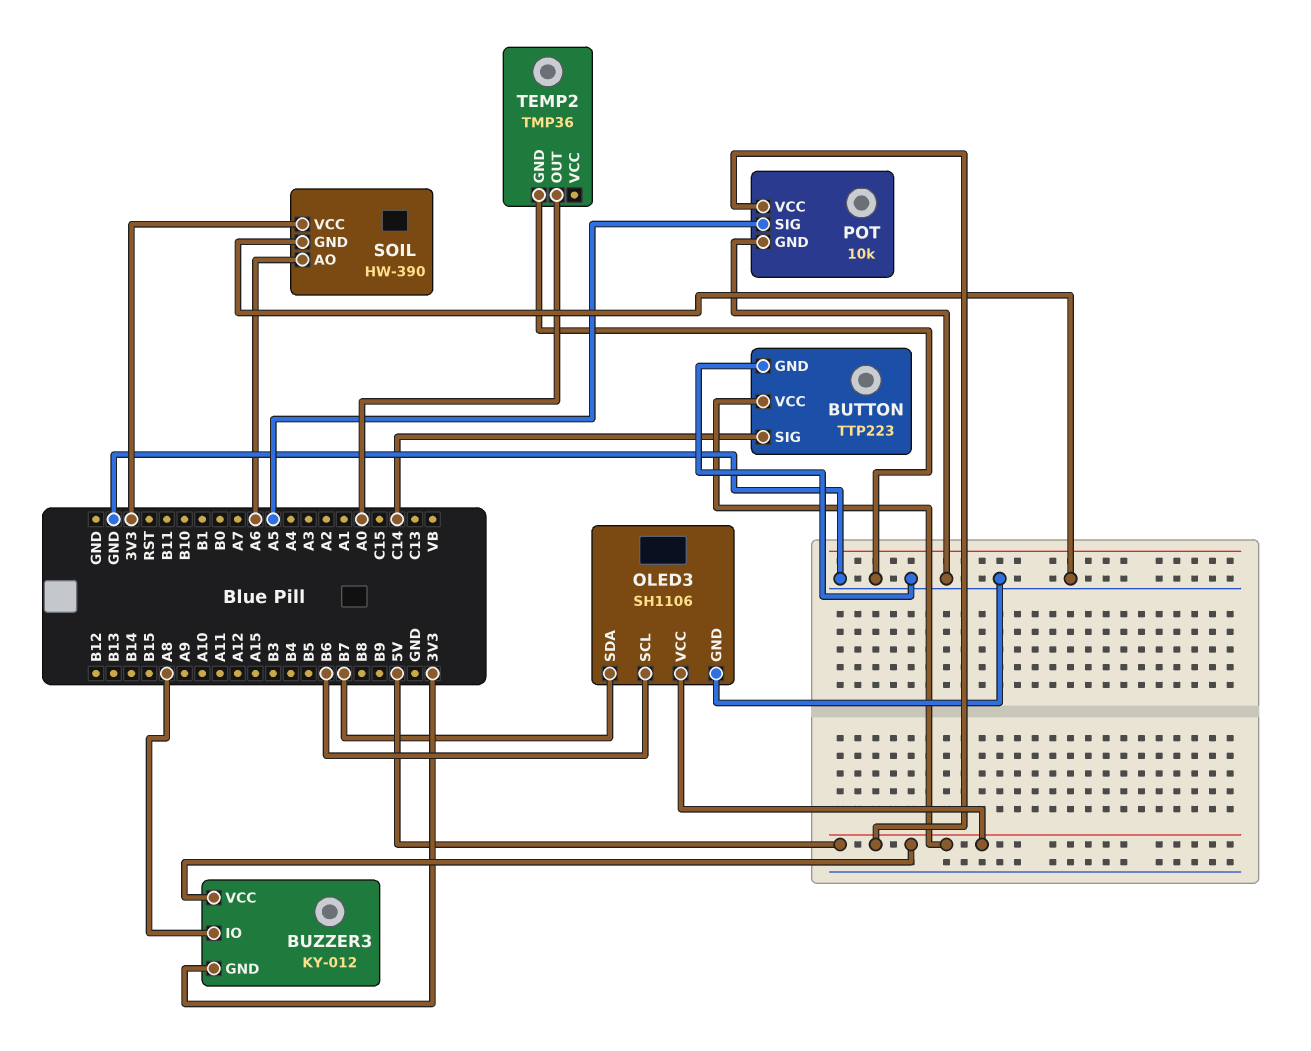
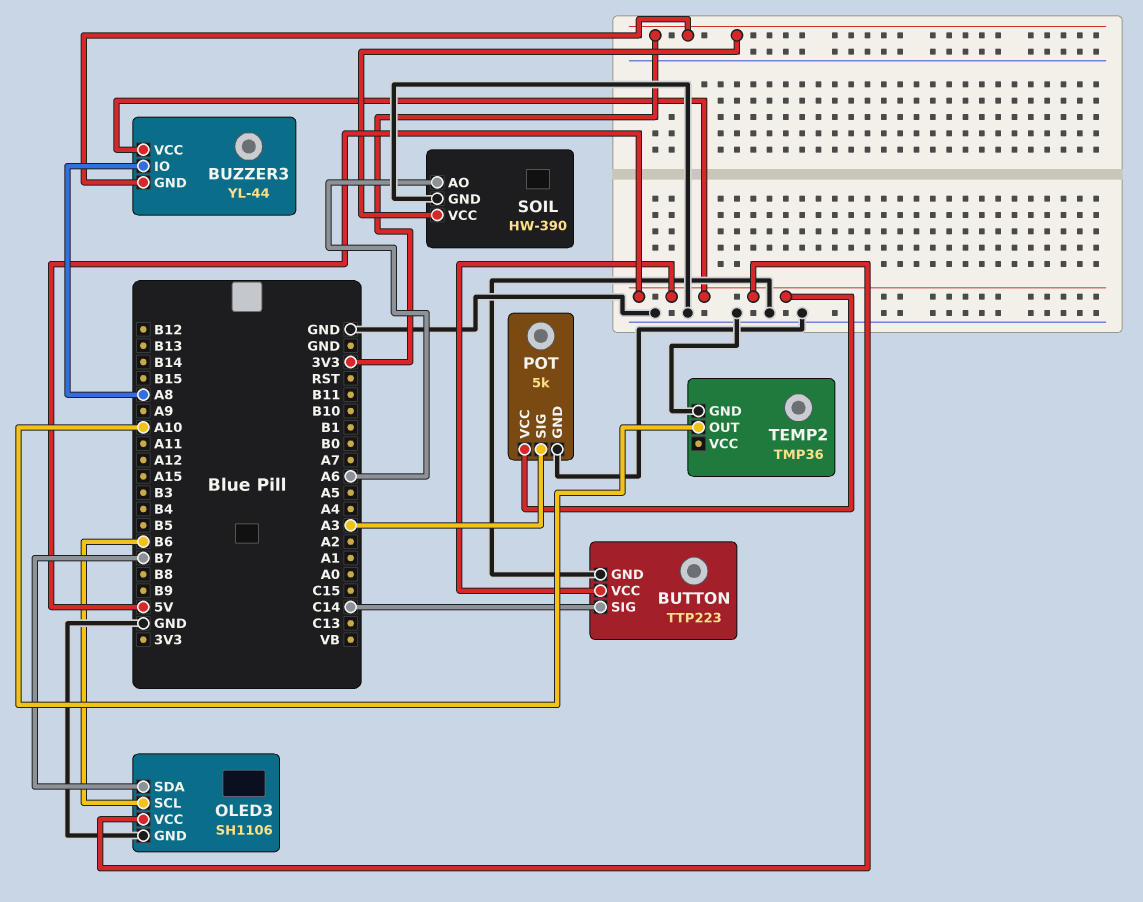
BUZZER3: KY-012 -> YL-44
POT: 10k -> 5k
POT pin SIG: A5 -> A3
TEMP2 pin OUT: A0 -> A10

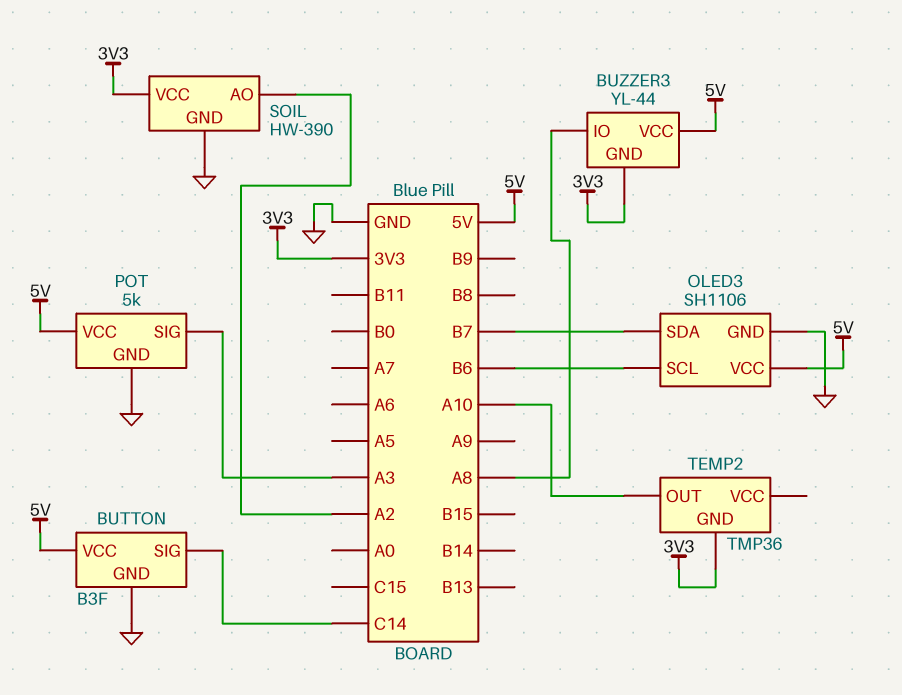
BUTTON: TTP223 -> B3F
SOIL pin AO: A6 -> A2
TEMP2 pin GND: GND -> 3V3

